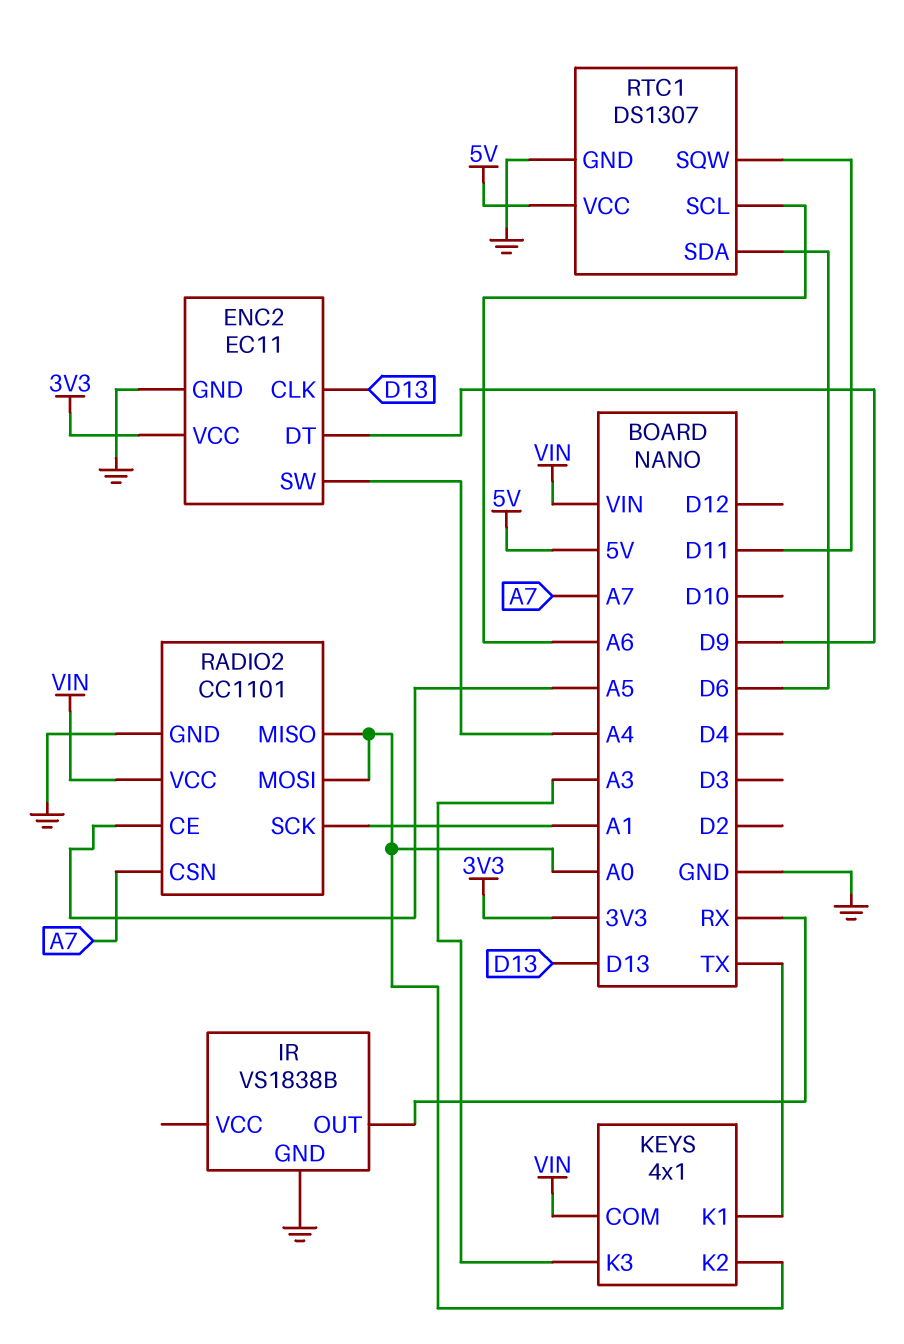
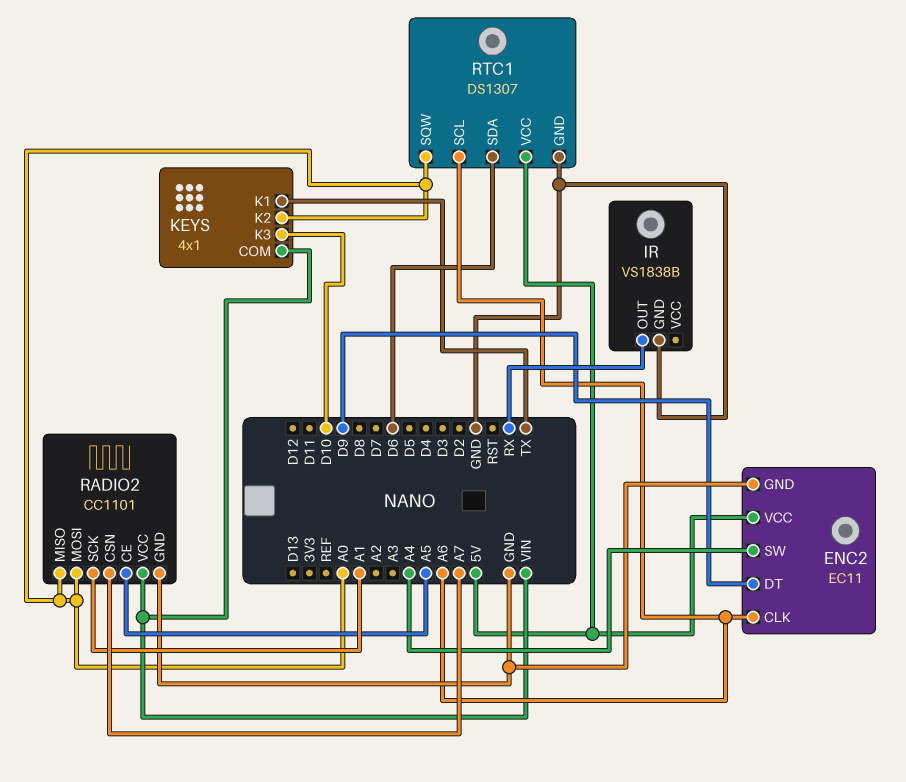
ENC2 pin CLK: D13 -> A6
ENC2 pin VCC: 3V3 -> 5V
KEYS pin K3: A3 -> D10
RTC1 pin SQW: D11 -> A0

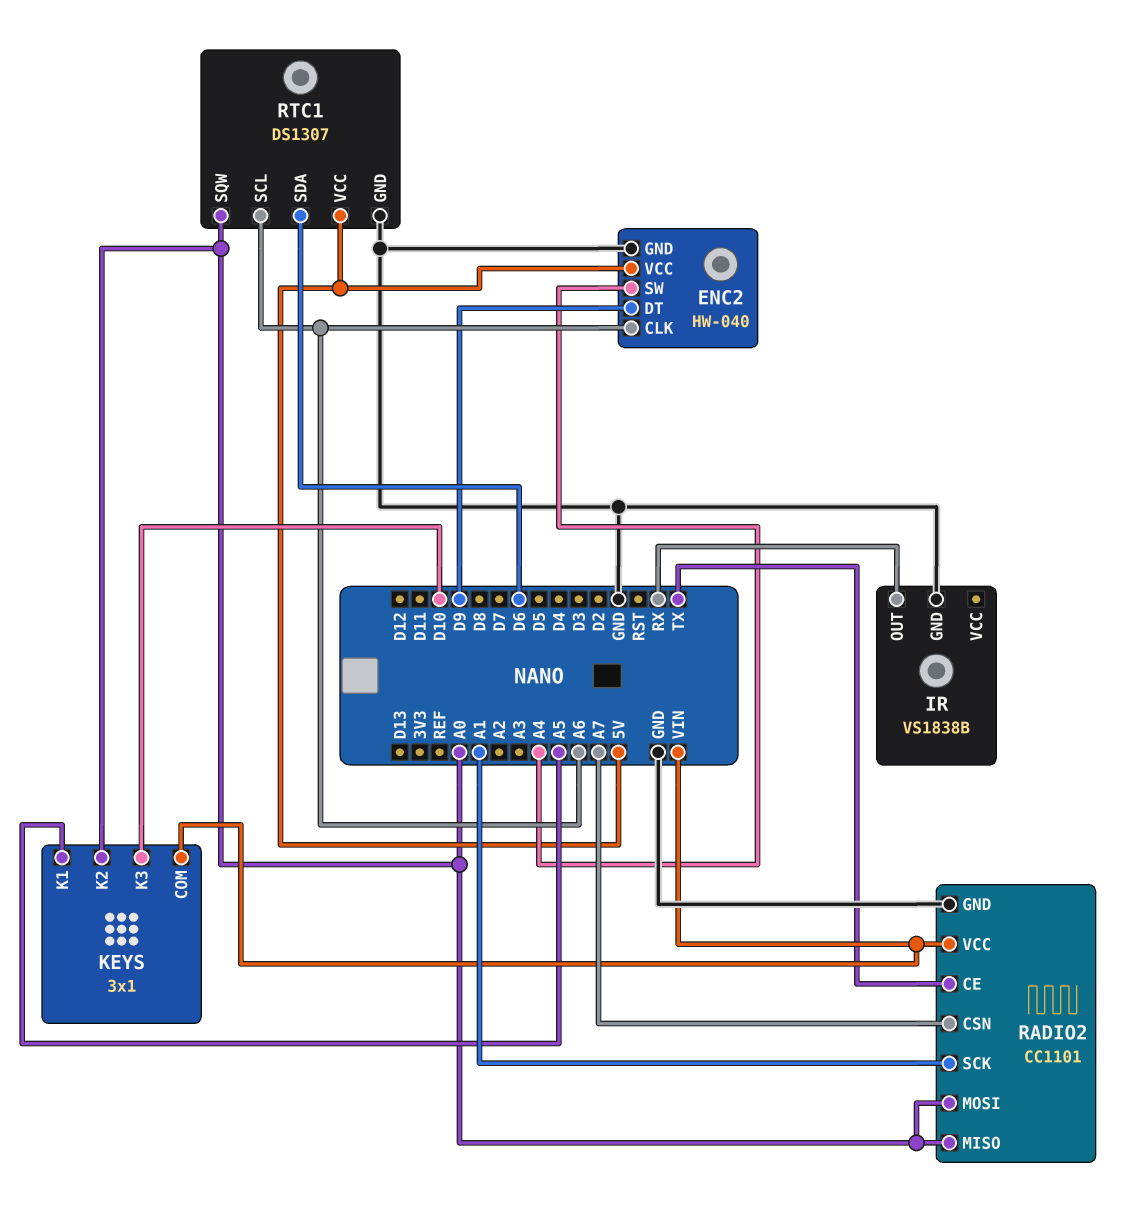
ENC2: EC11 -> HW-040
KEYS: 4x1 -> 3x1
KEYS pin K1: TX -> A5
RADIO2 pin CE: A5 -> TX

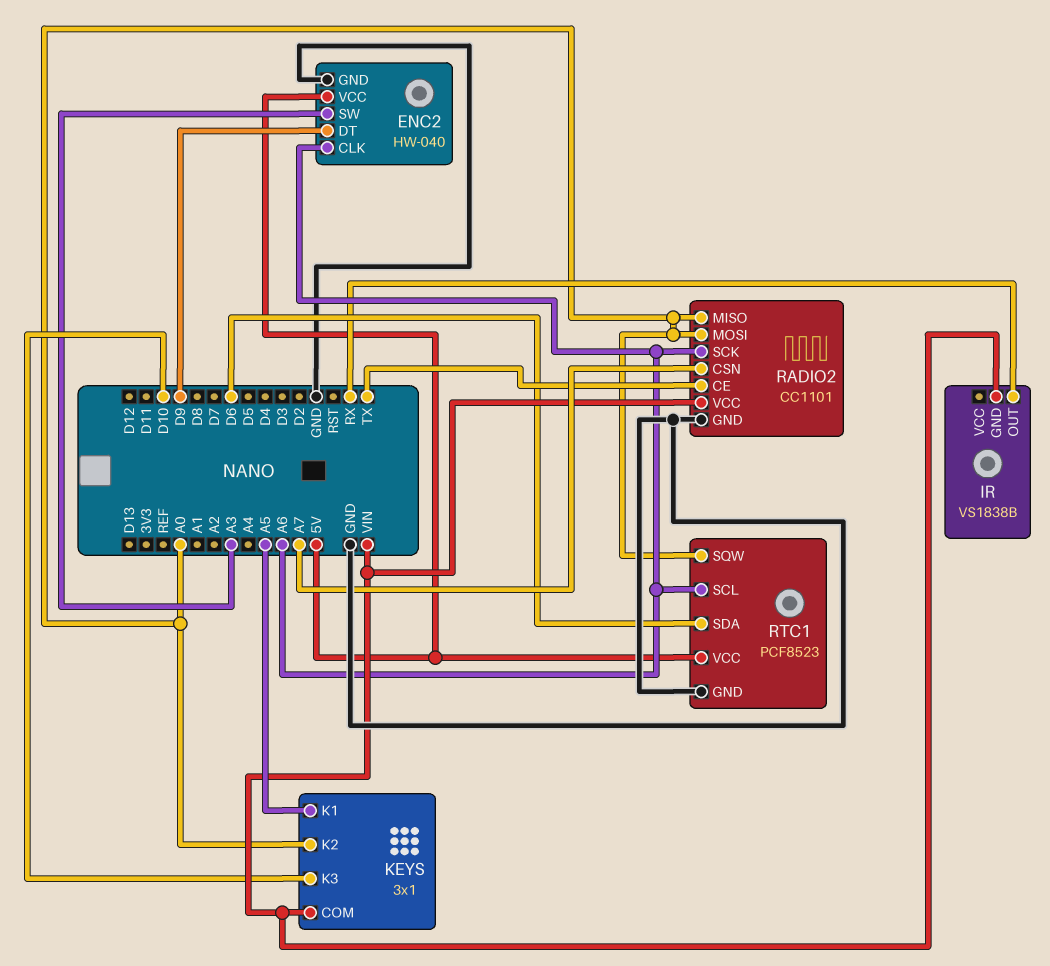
ENC2 pin SW: A4 -> A3
IR pin GND: GND -> VIN
RADIO2 pin SCK: A1 -> A6
RTC1: DS1307 -> PCF8523

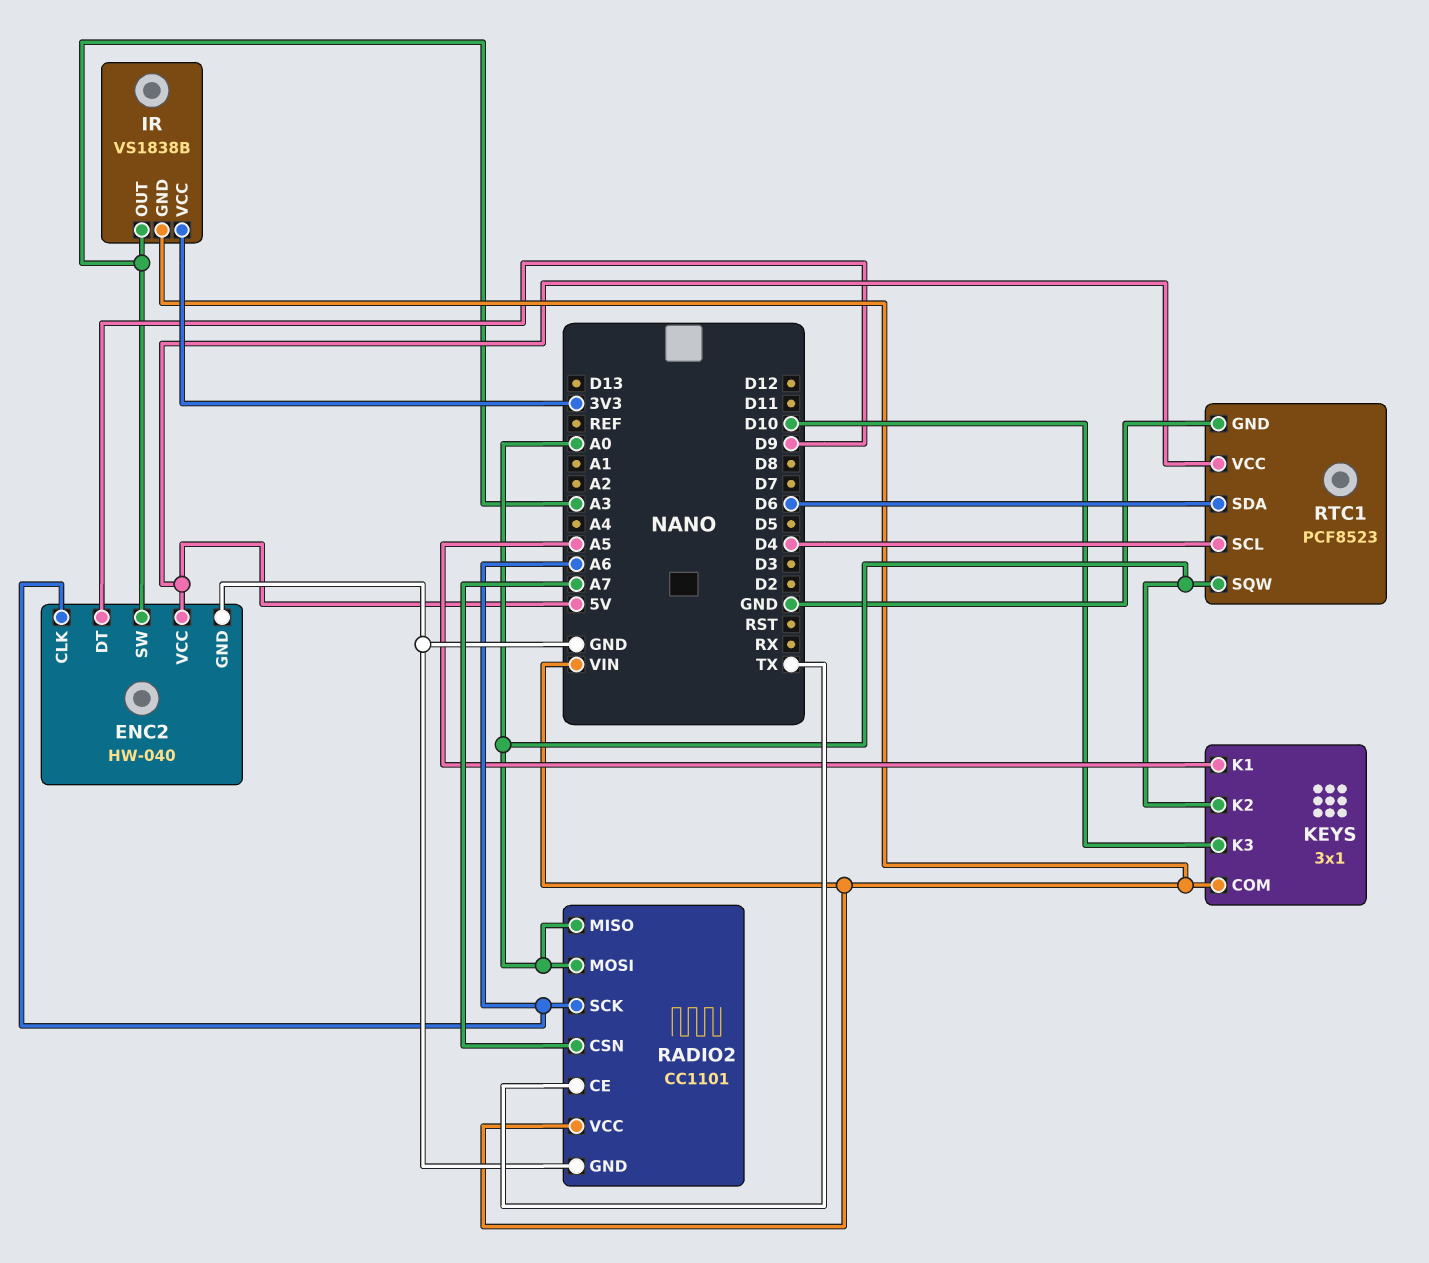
IR pin OUT: RX -> A3
IR pin VCC: none -> 3V3
RTC1 pin SCL: A6 -> D4

